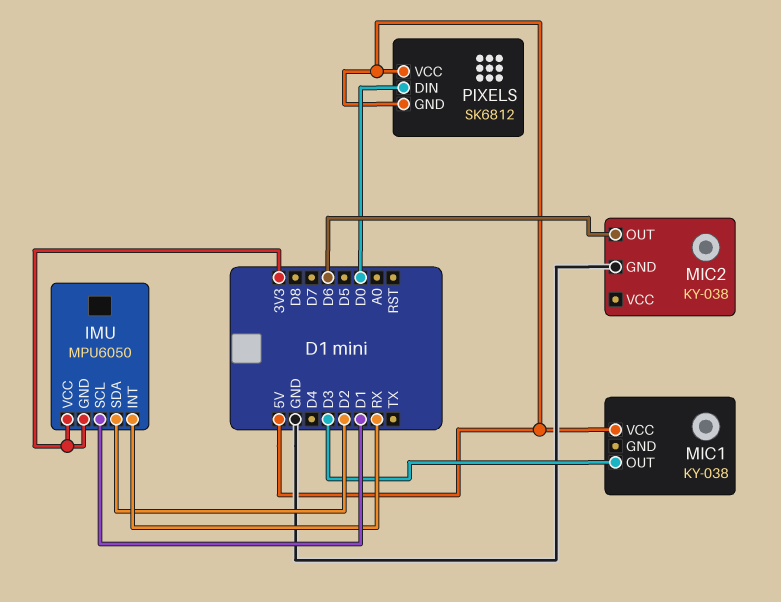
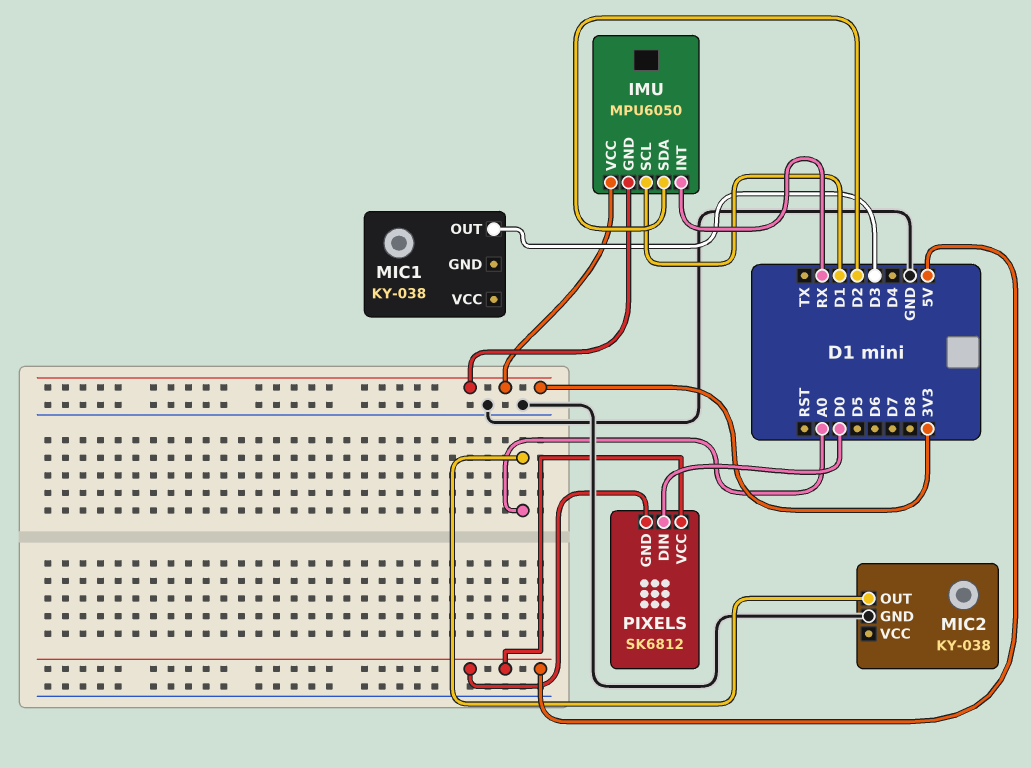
MIC1 pin VCC: 5V -> none
MIC2 pin OUT: D6 -> A0

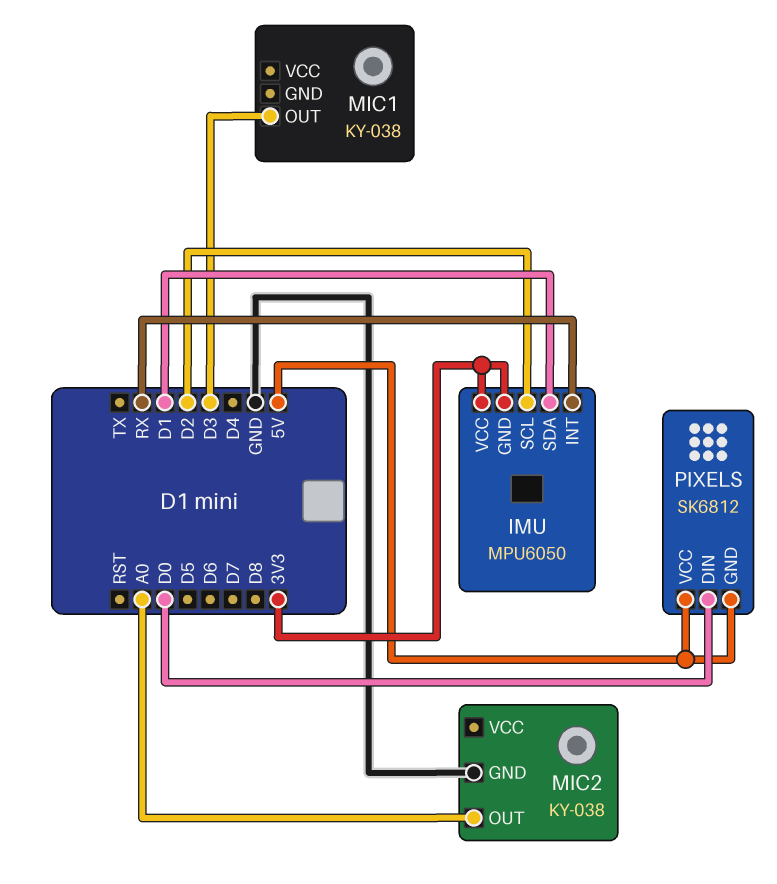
IMU pin SCL: D1 -> D2
IMU pin SDA: D2 -> D1

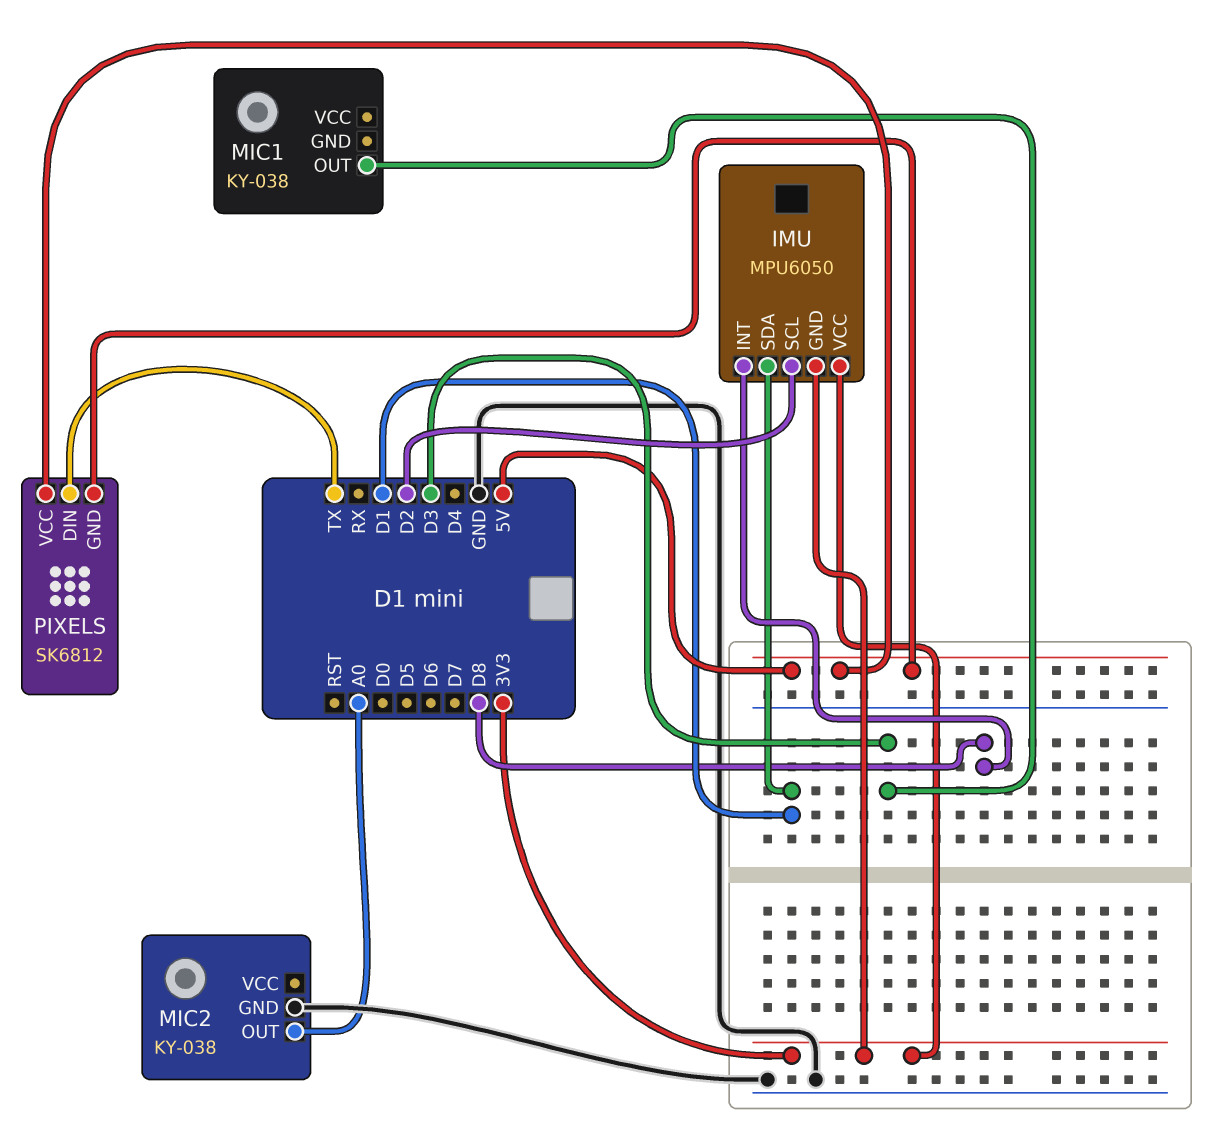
IMU pin INT: RX -> D8
PIXELS pin DIN: D0 -> TX

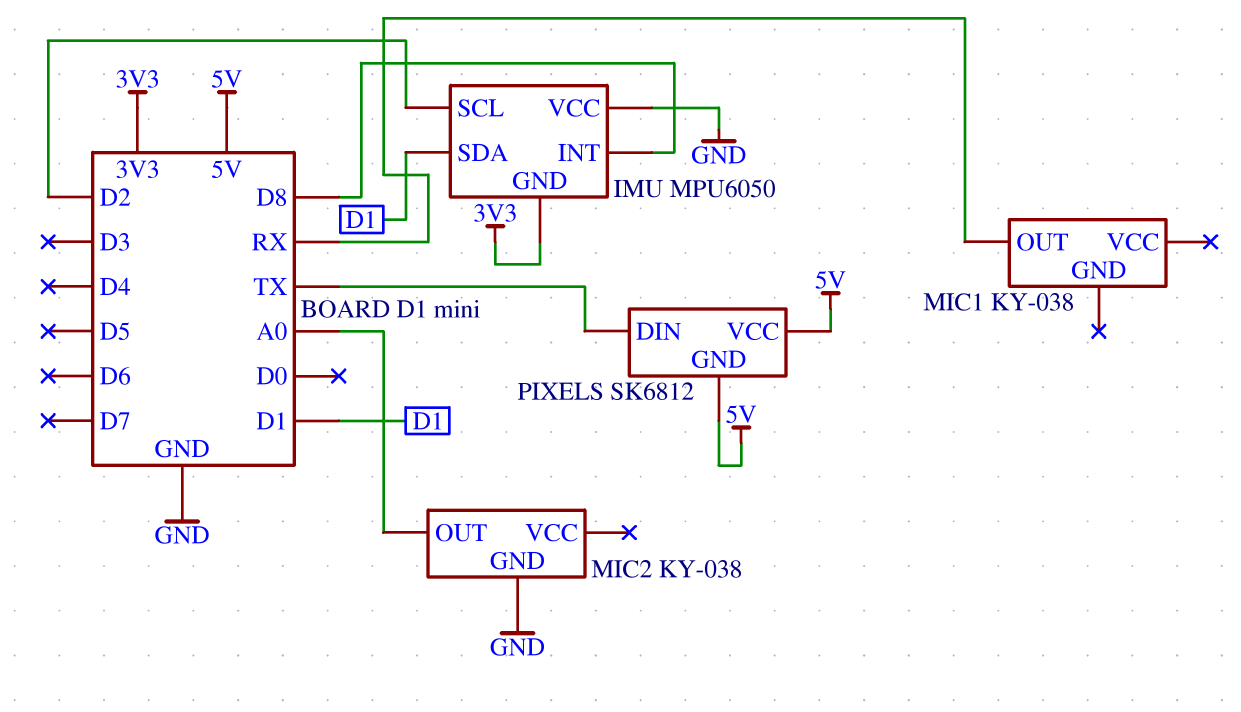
IMU pin VCC: 3V3 -> GND
MIC1 pin OUT: D3 -> RX

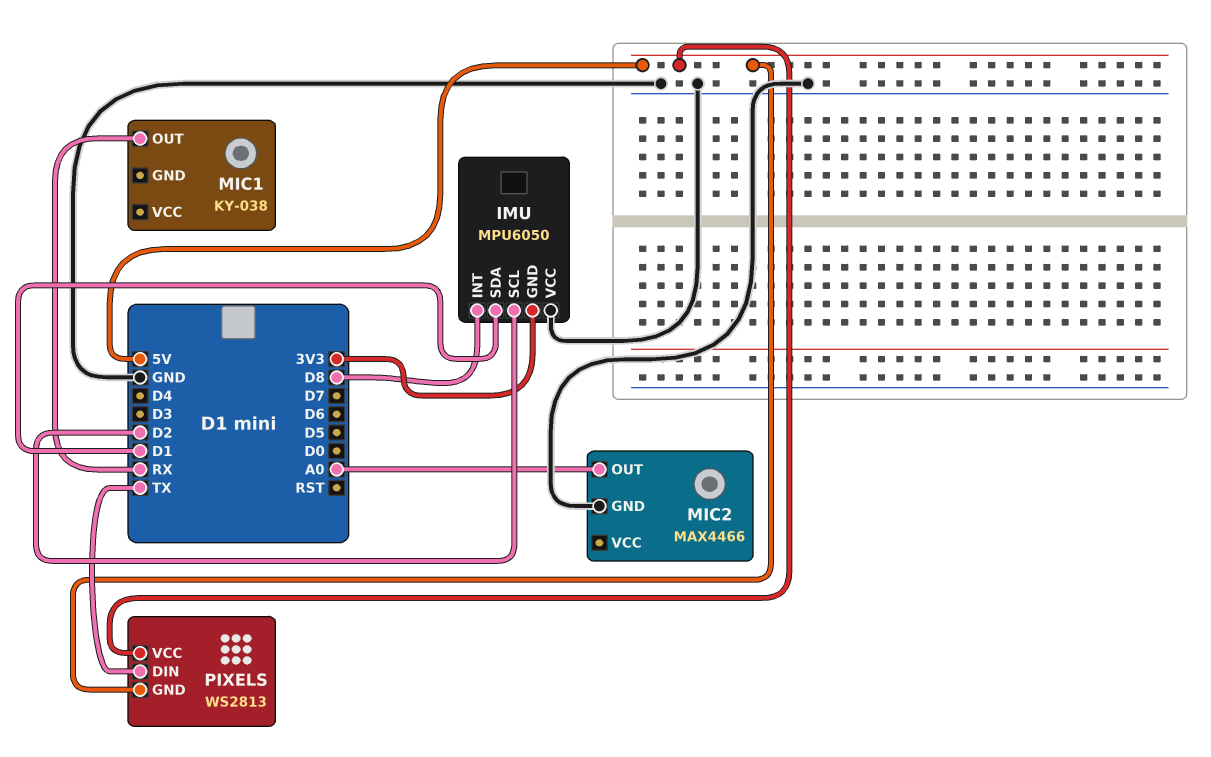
MIC2: KY-038 -> MAX4466
PIXELS: SK6812 -> WS2813

